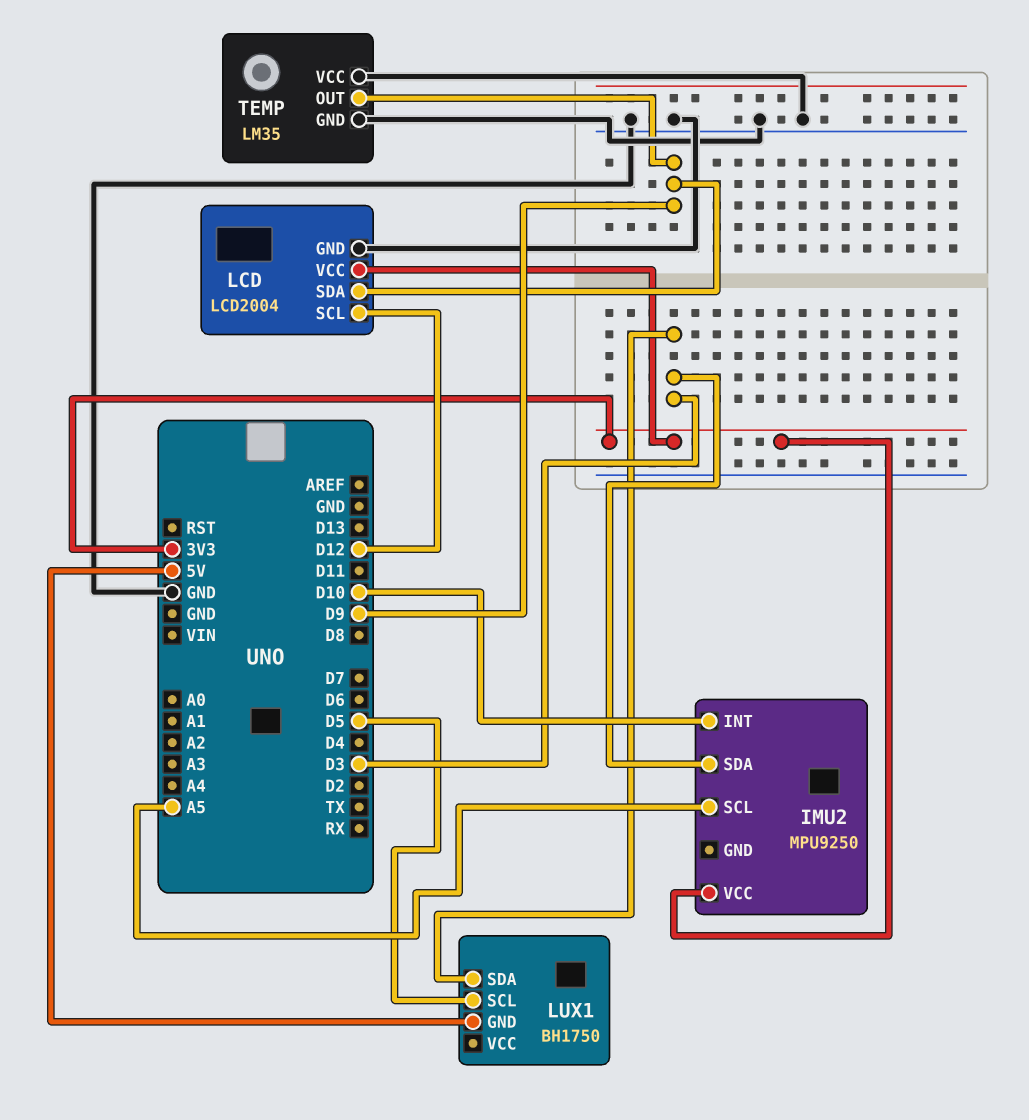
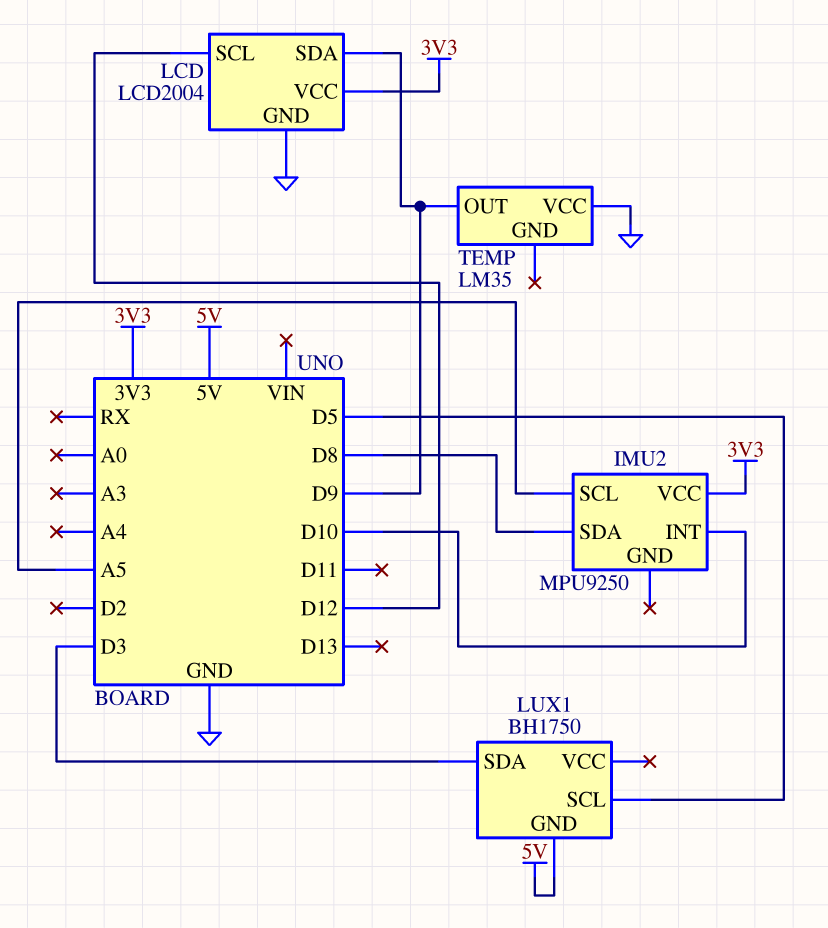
IMU2 pin SDA: D3 -> D8
TEMP pin GND: GND -> none

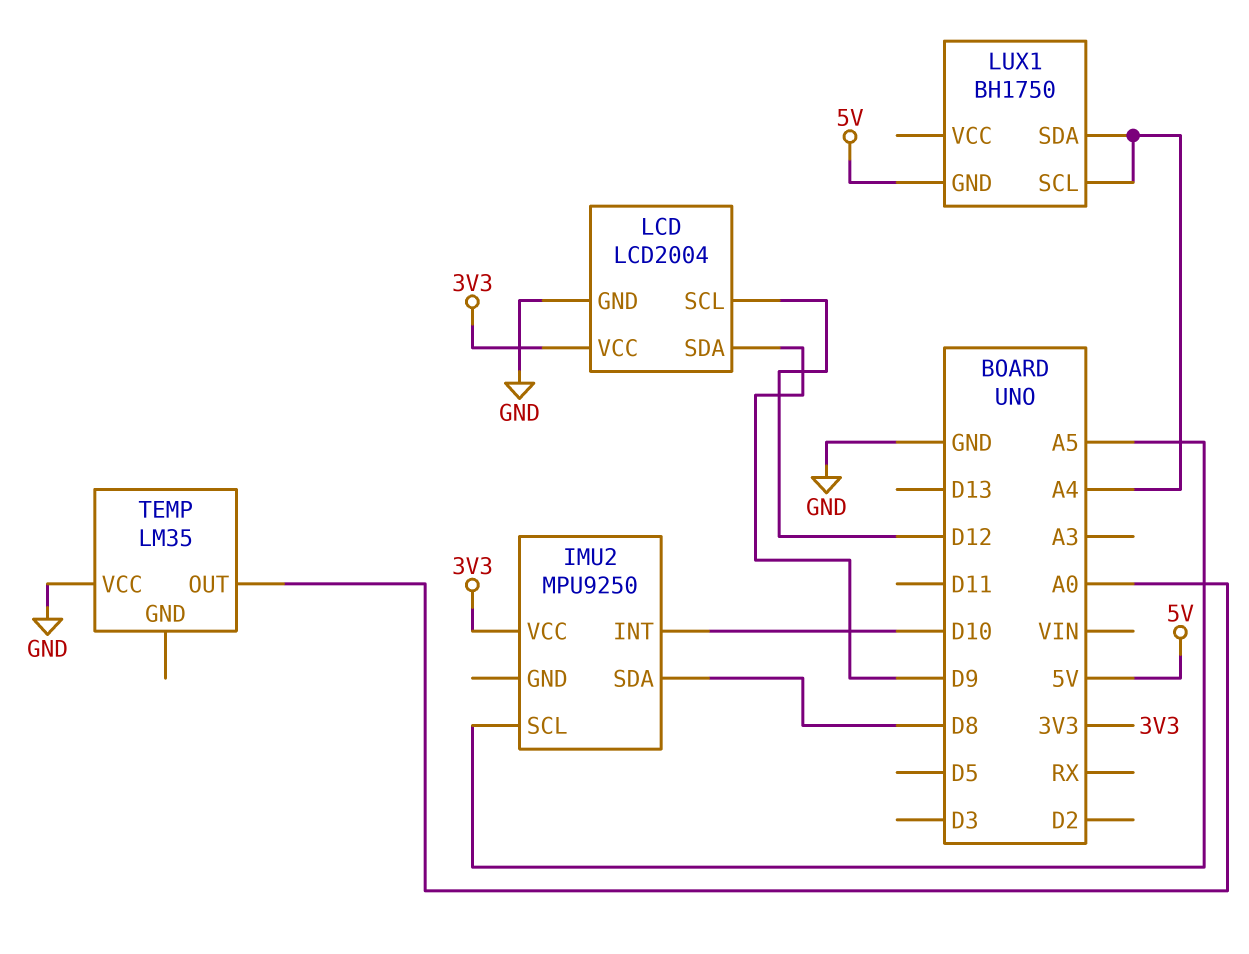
LUX1 pin SCL: D5 -> A4
LUX1 pin SDA: D3 -> A4
TEMP pin OUT: D9 -> A0

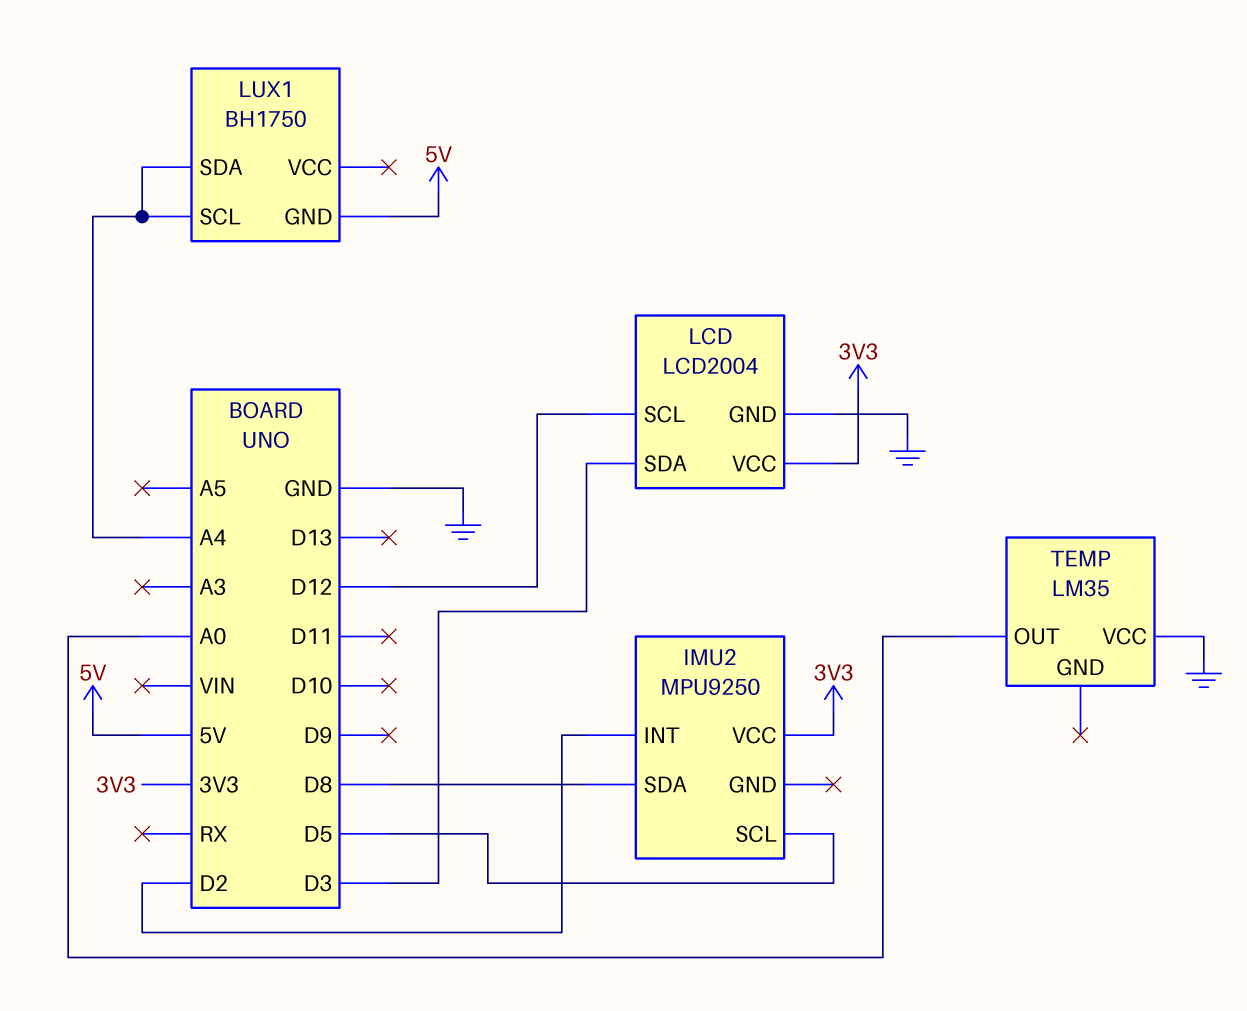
IMU2 pin INT: D10 -> D2
IMU2 pin SCL: A5 -> D5
LCD pin SDA: D9 -> D3

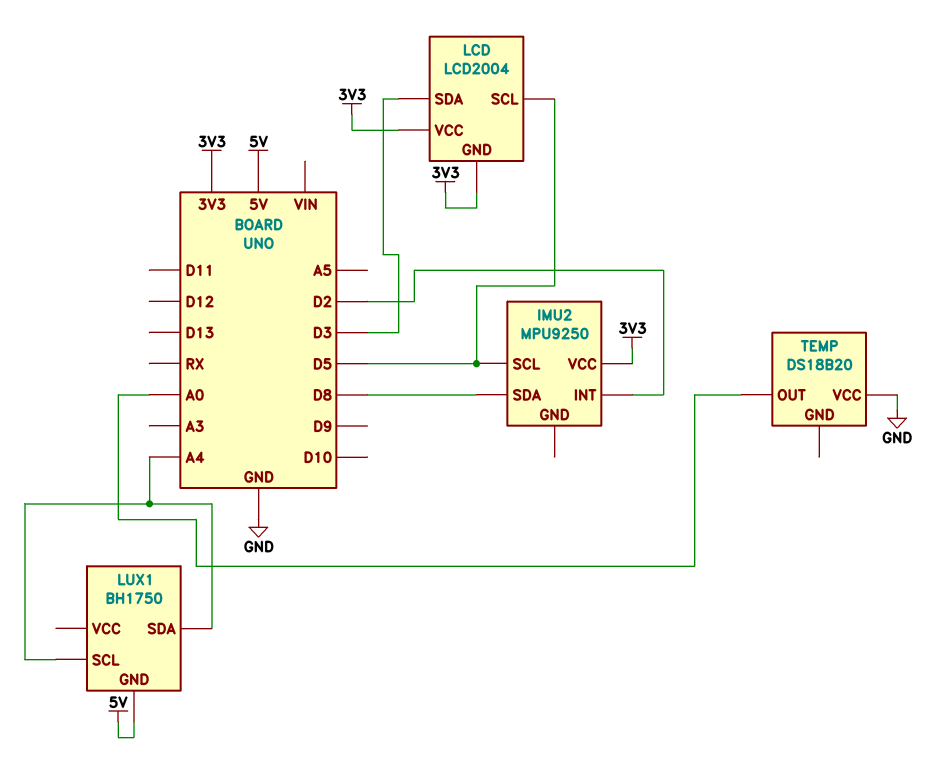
LCD pin GND: GND -> 3V3
LCD pin SCL: D12 -> D5
TEMP: LM35 -> DS18B20

